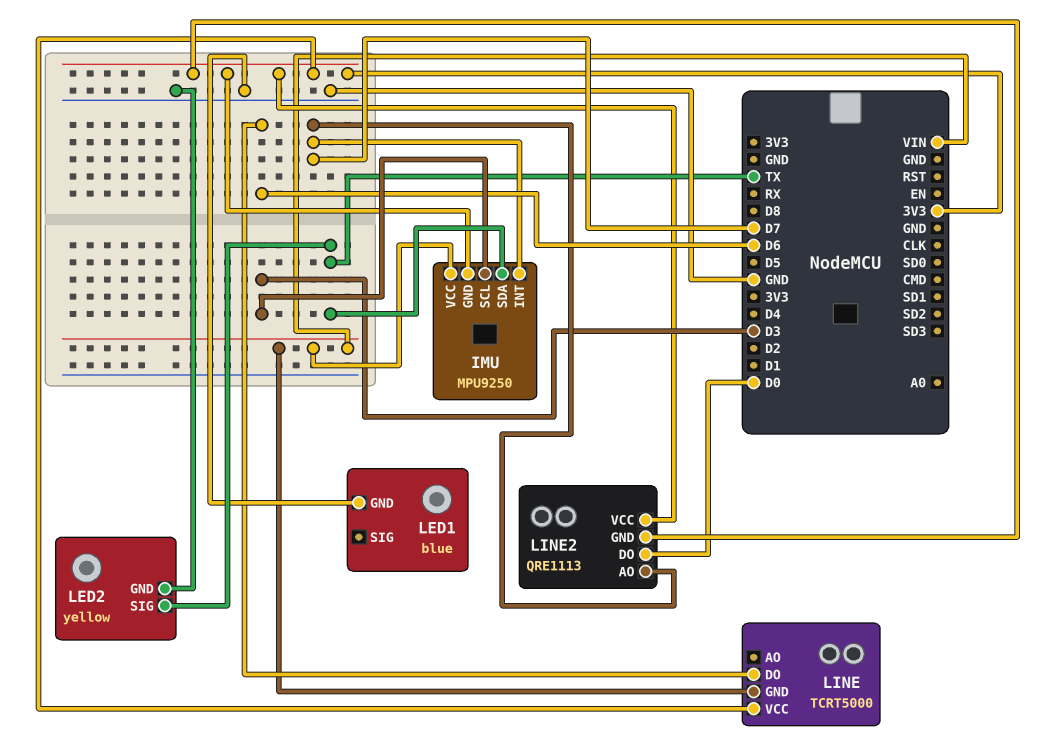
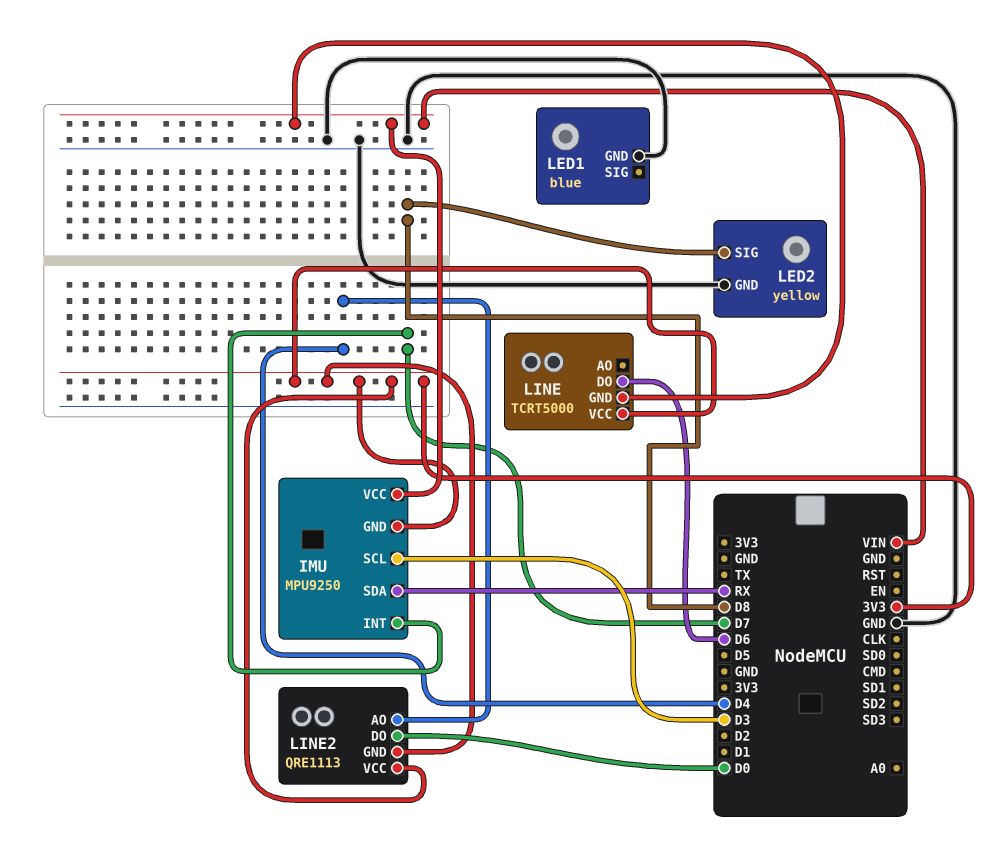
IMU pin SDA: TX -> RX
LED2 pin SIG: TX -> D8
LINE2 pin AO: D7 -> D4

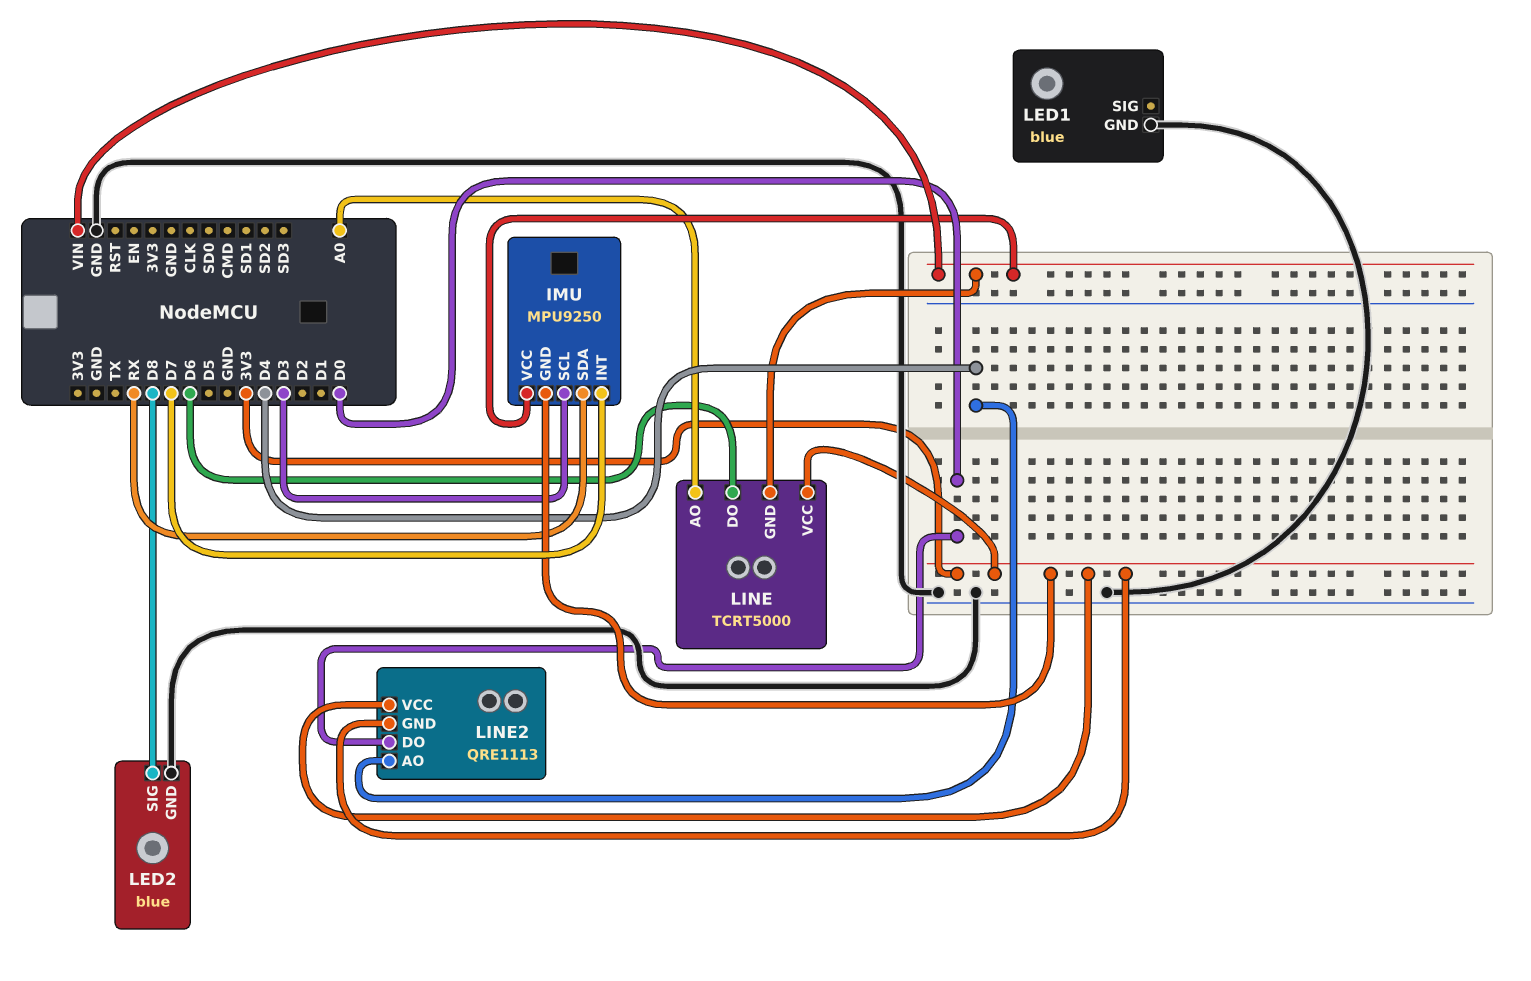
LED2: yellow -> blue
LINE pin AO: none -> A0

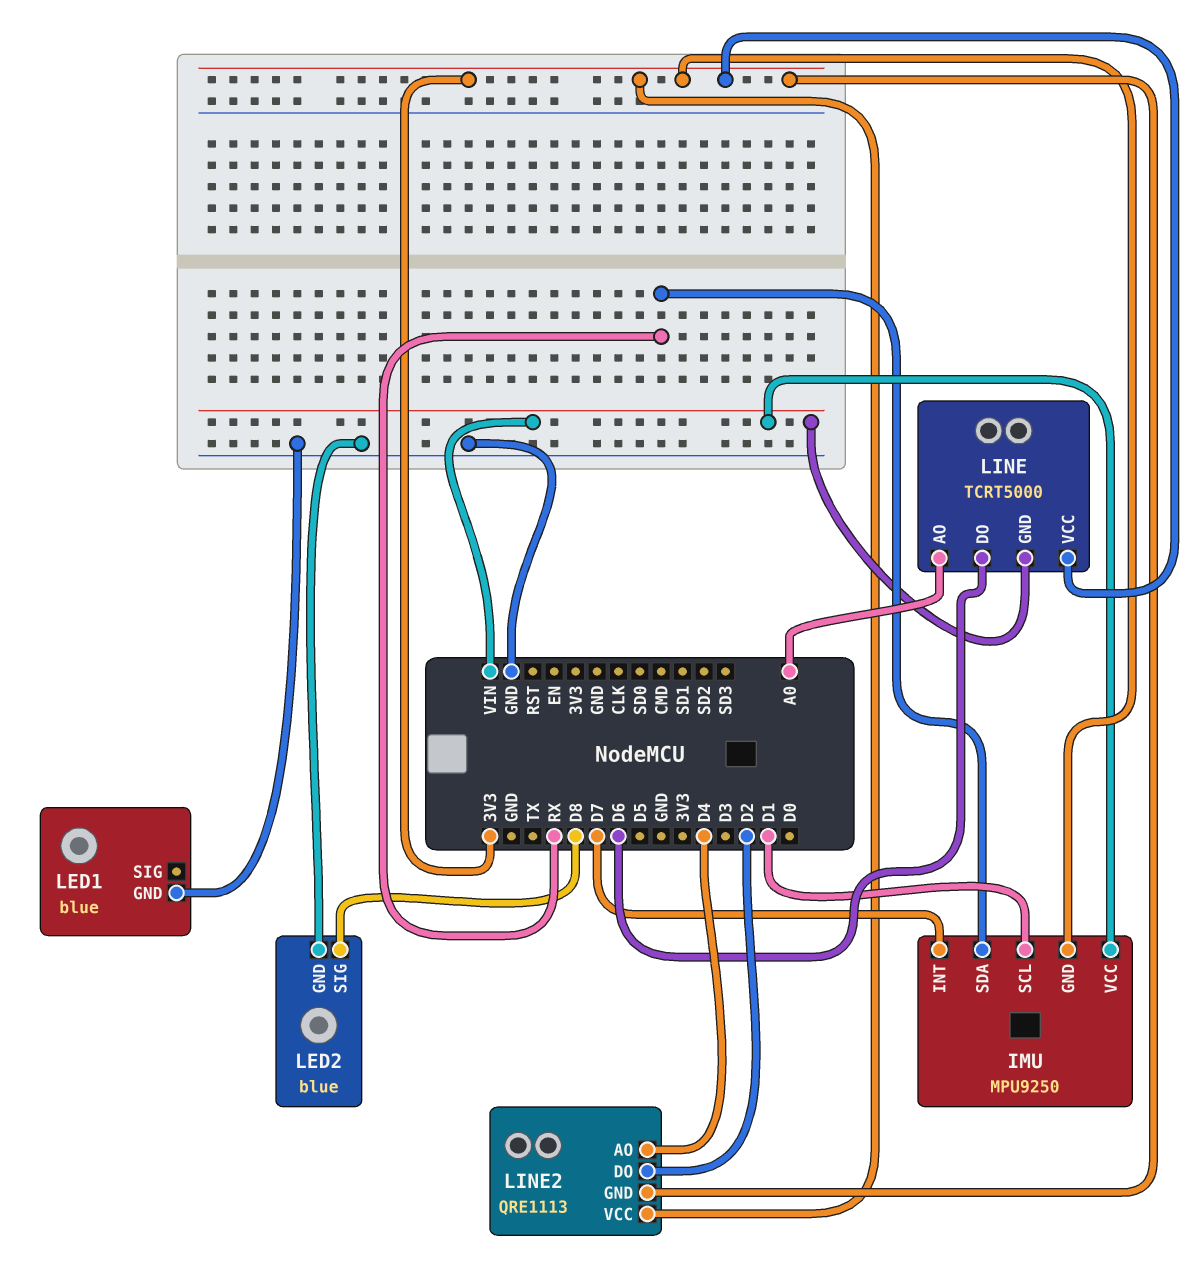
IMU pin SCL: D3 -> D1
LINE2 pin DO: D0 -> D2

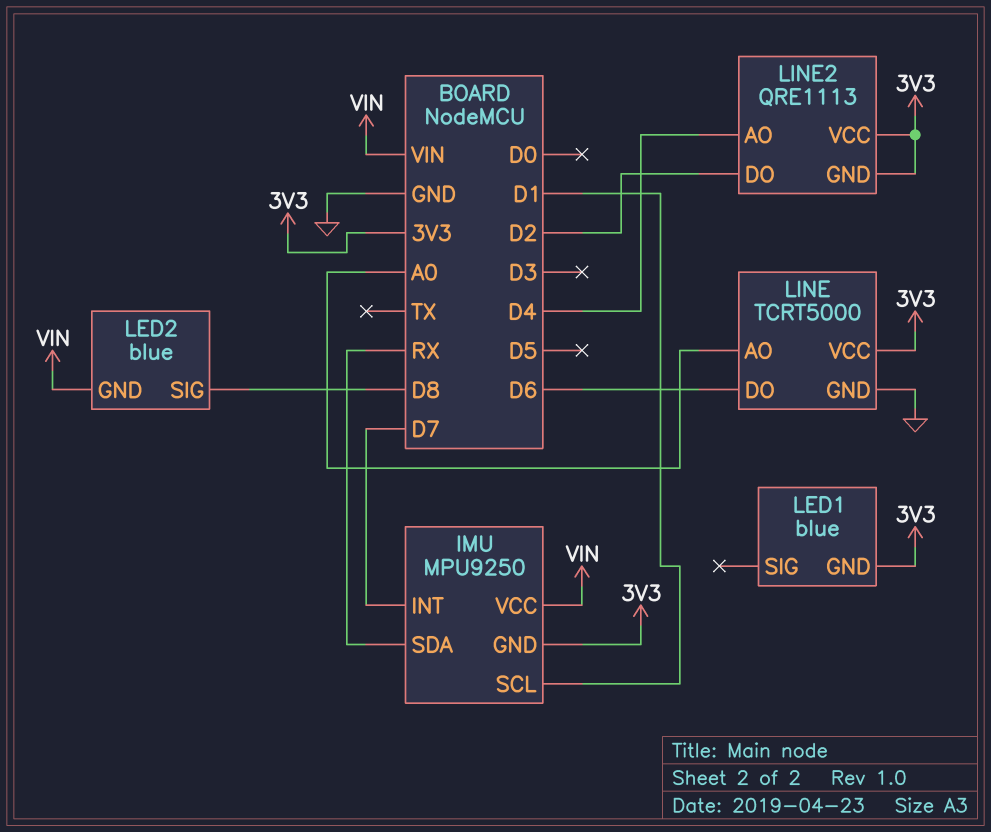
LED1 pin GND: GND -> 3V3
LED2 pin GND: GND -> VIN
LINE pin GND: VIN -> GND

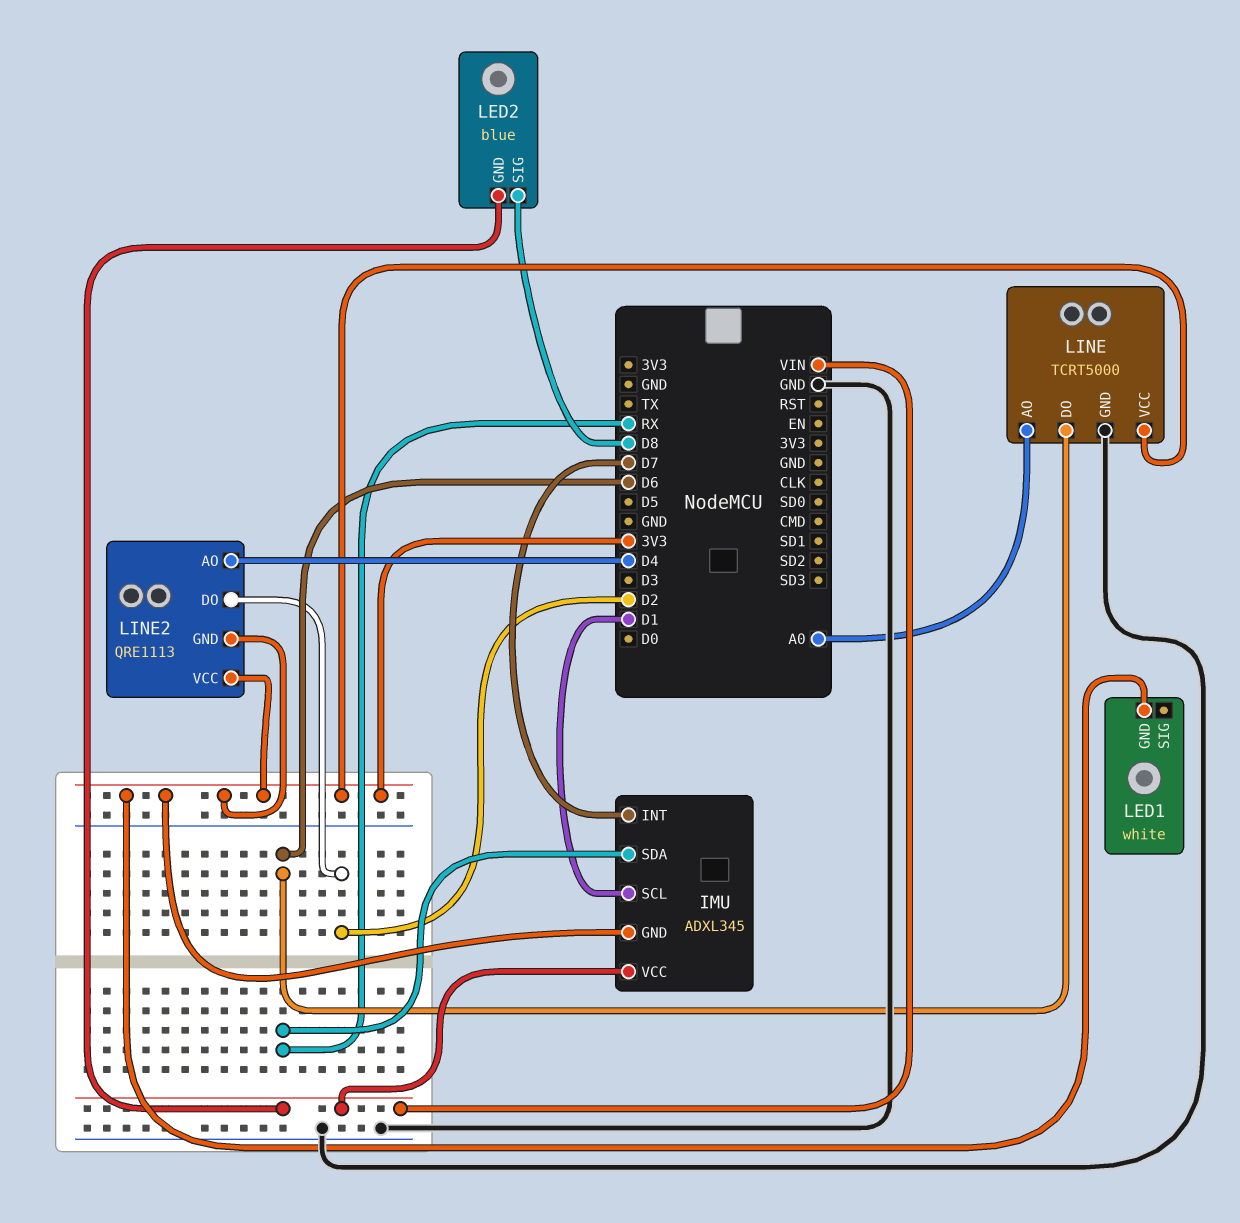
IMU: MPU9250 -> ADXL345
LED1: blue -> white

